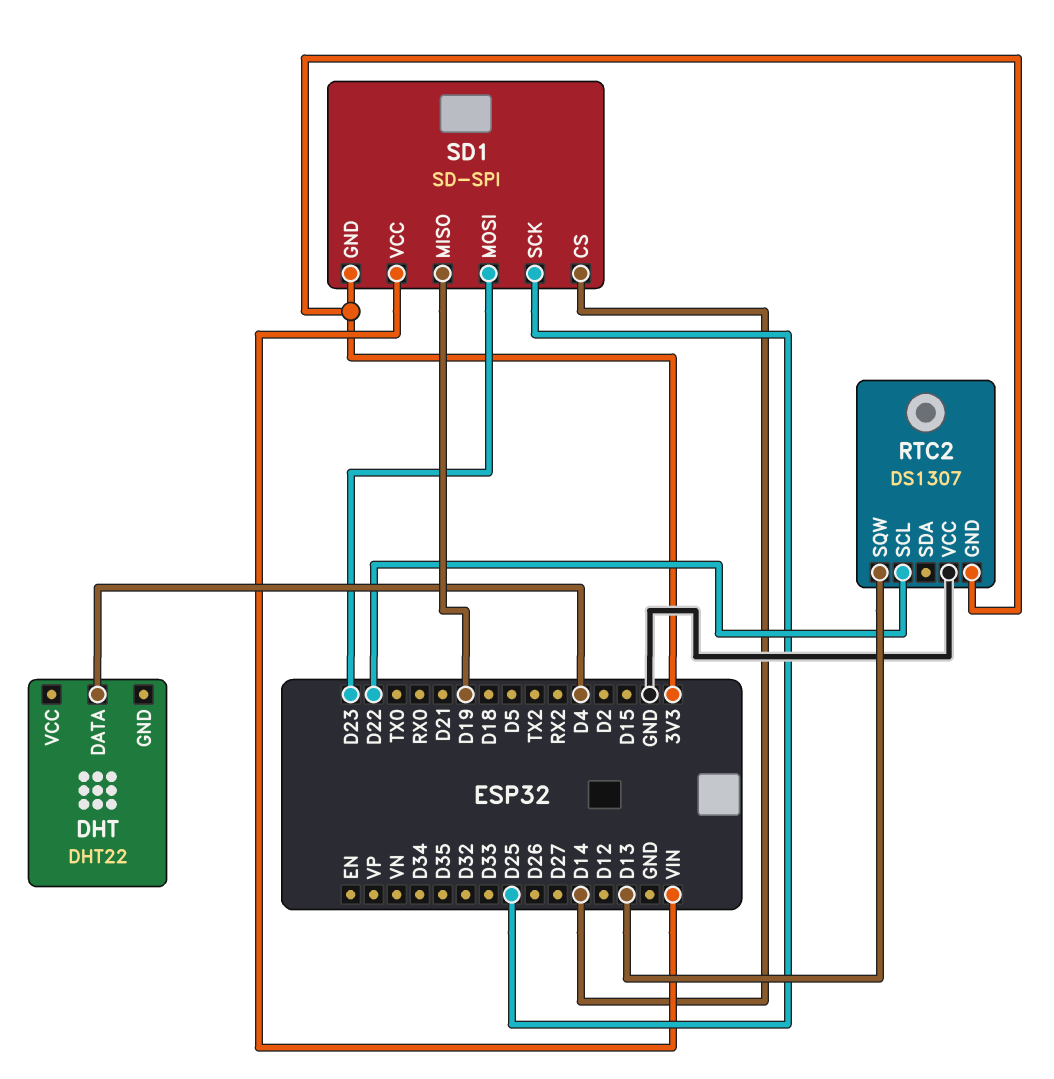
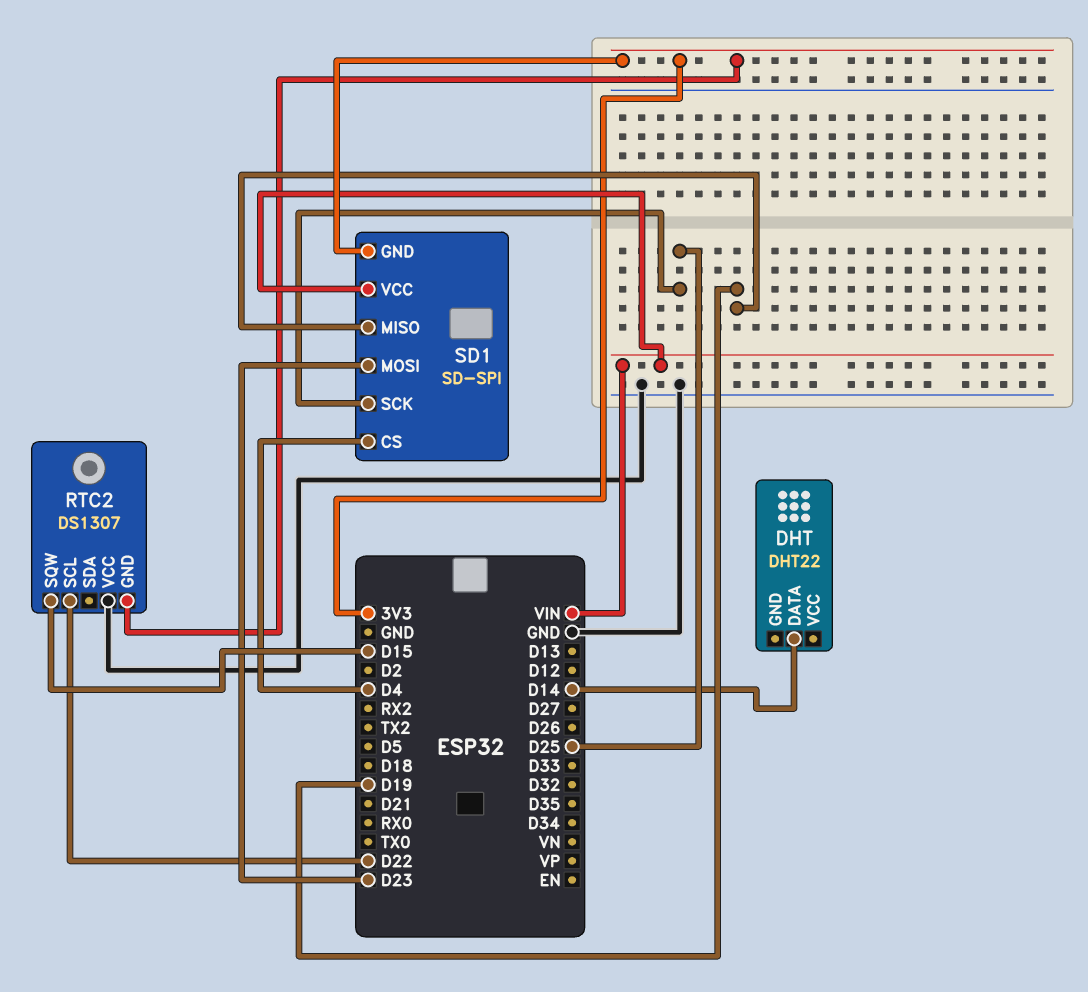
DHT pin DATA: D4 -> D14
RTC2 pin SQW: D13 -> D15
SD1 pin CS: D14 -> D4

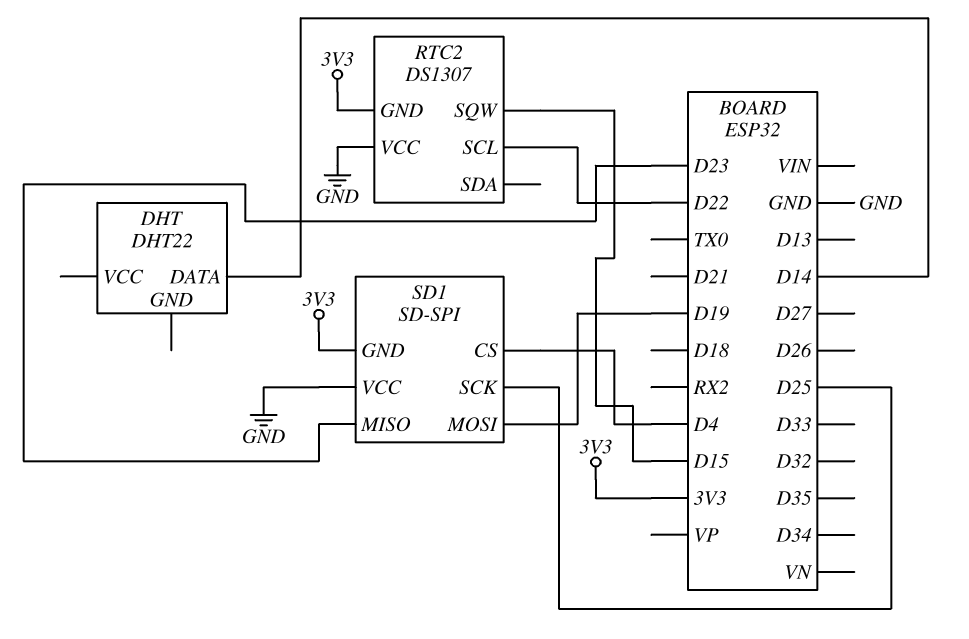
SD1 pin MISO: D19 -> D23
SD1 pin MOSI: D23 -> D19
SD1 pin VCC: VIN -> GND

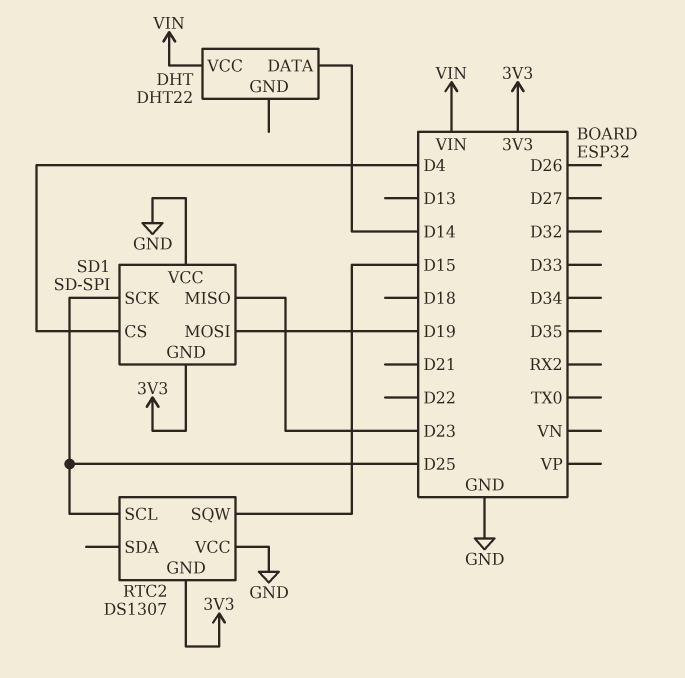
DHT pin VCC: none -> VIN
RTC2 pin SCL: D22 -> D25

